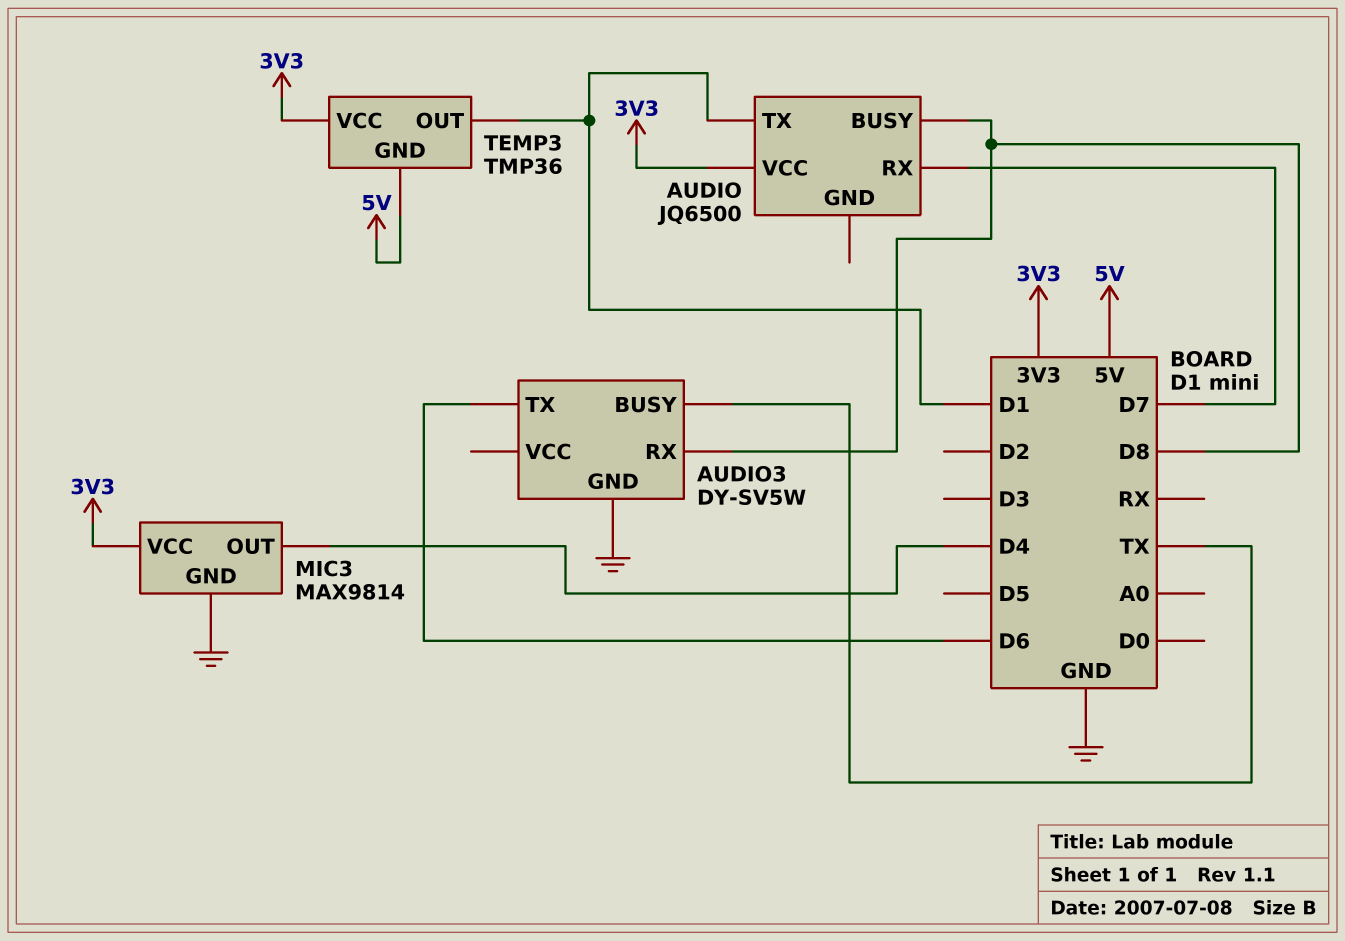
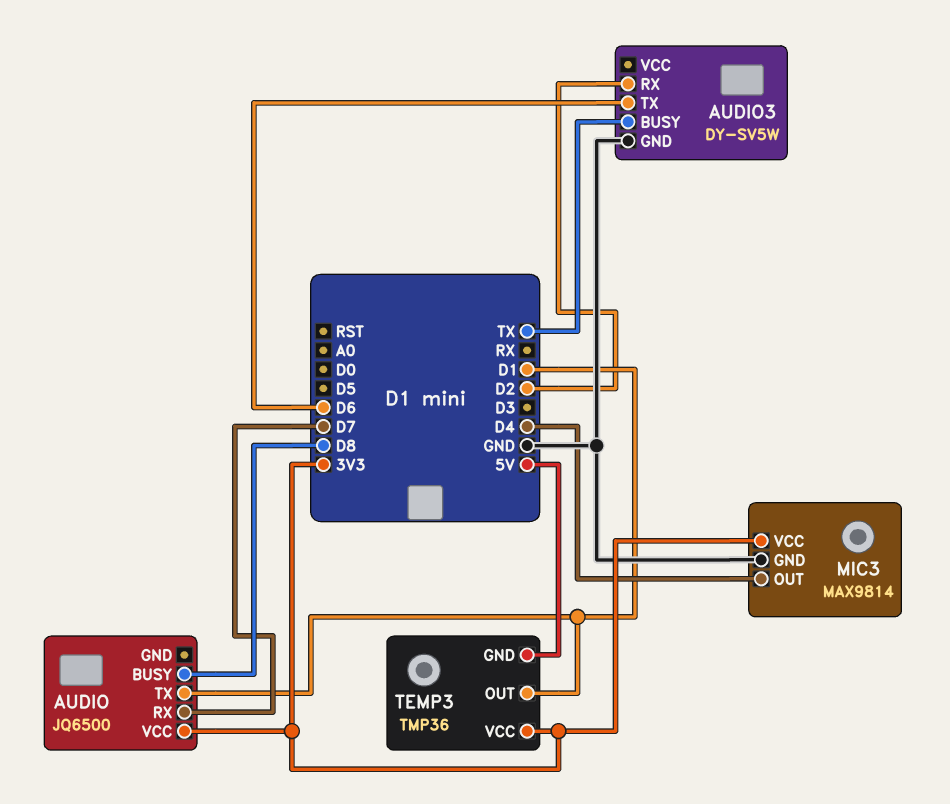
AUDIO3 pin RX: D8 -> D2

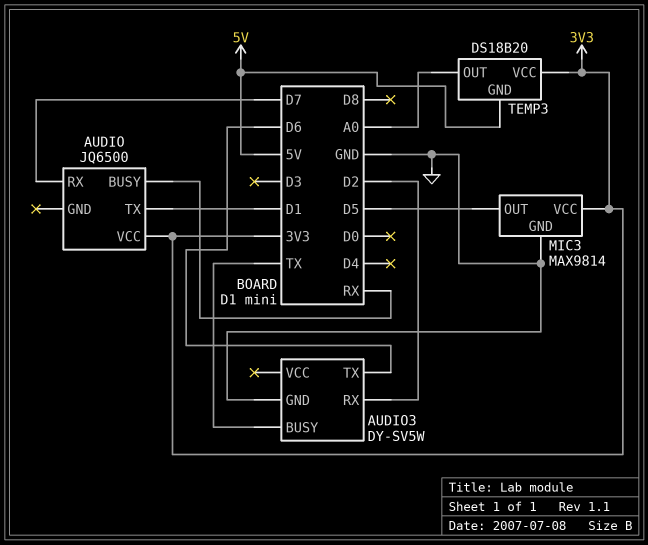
AUDIO pin BUSY: D8 -> RX
MIC3 pin OUT: D4 -> D5
TEMP3: TMP36 -> DS18B20
TEMP3 pin OUT: D1 -> A0

